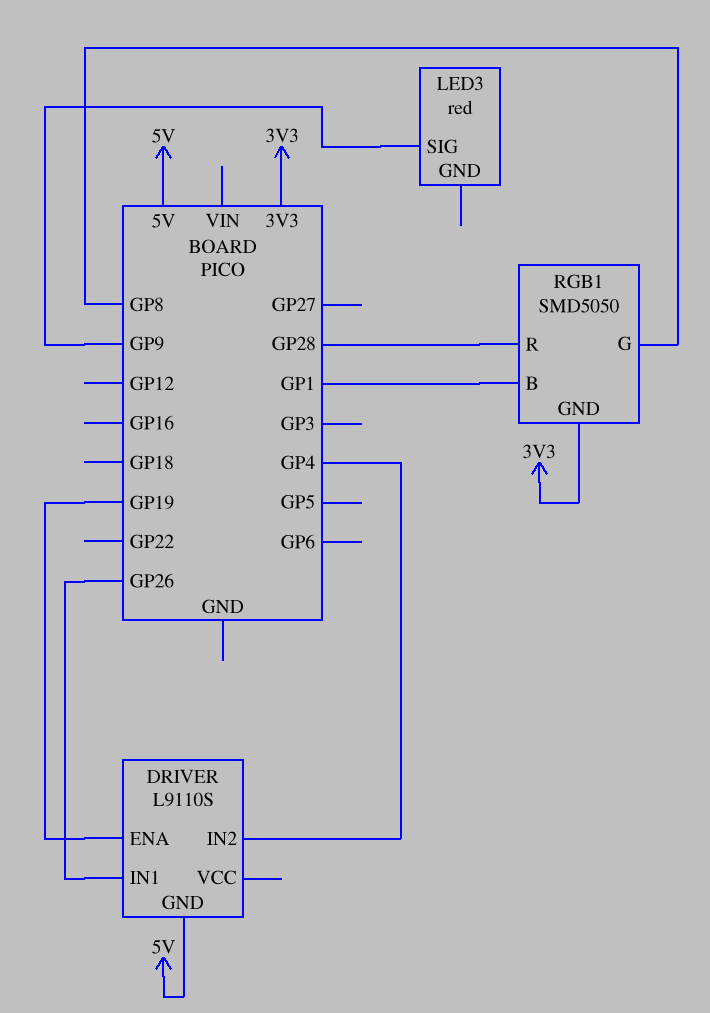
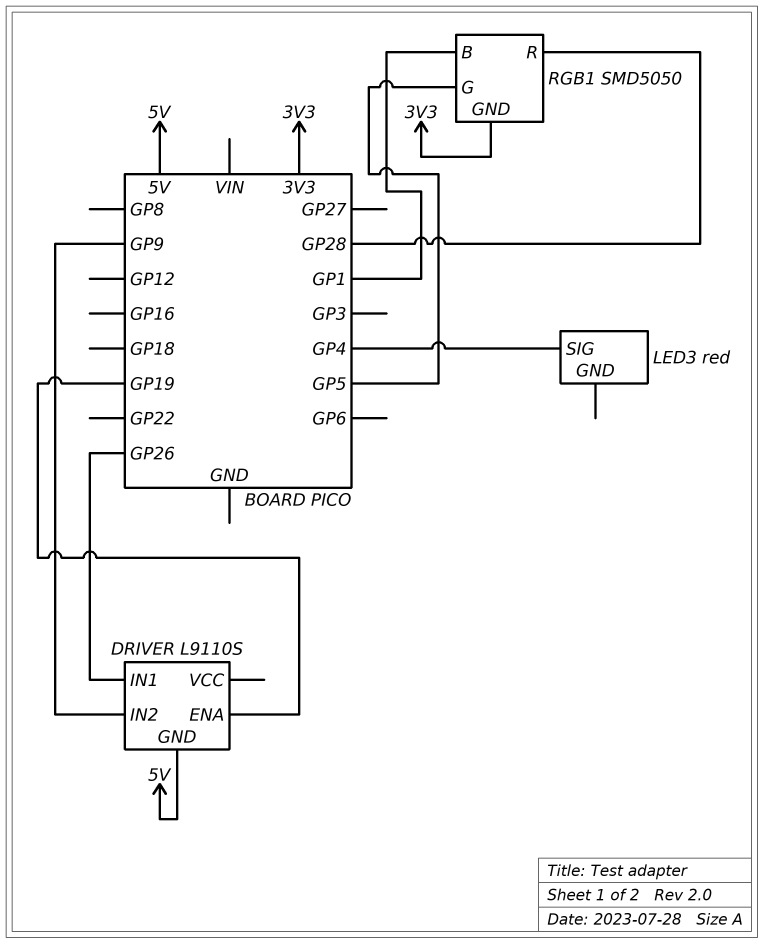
DRIVER pin IN2: GP4 -> GP9
LED3 pin SIG: GP9 -> GP4
RGB1 pin G: GP8 -> GP5

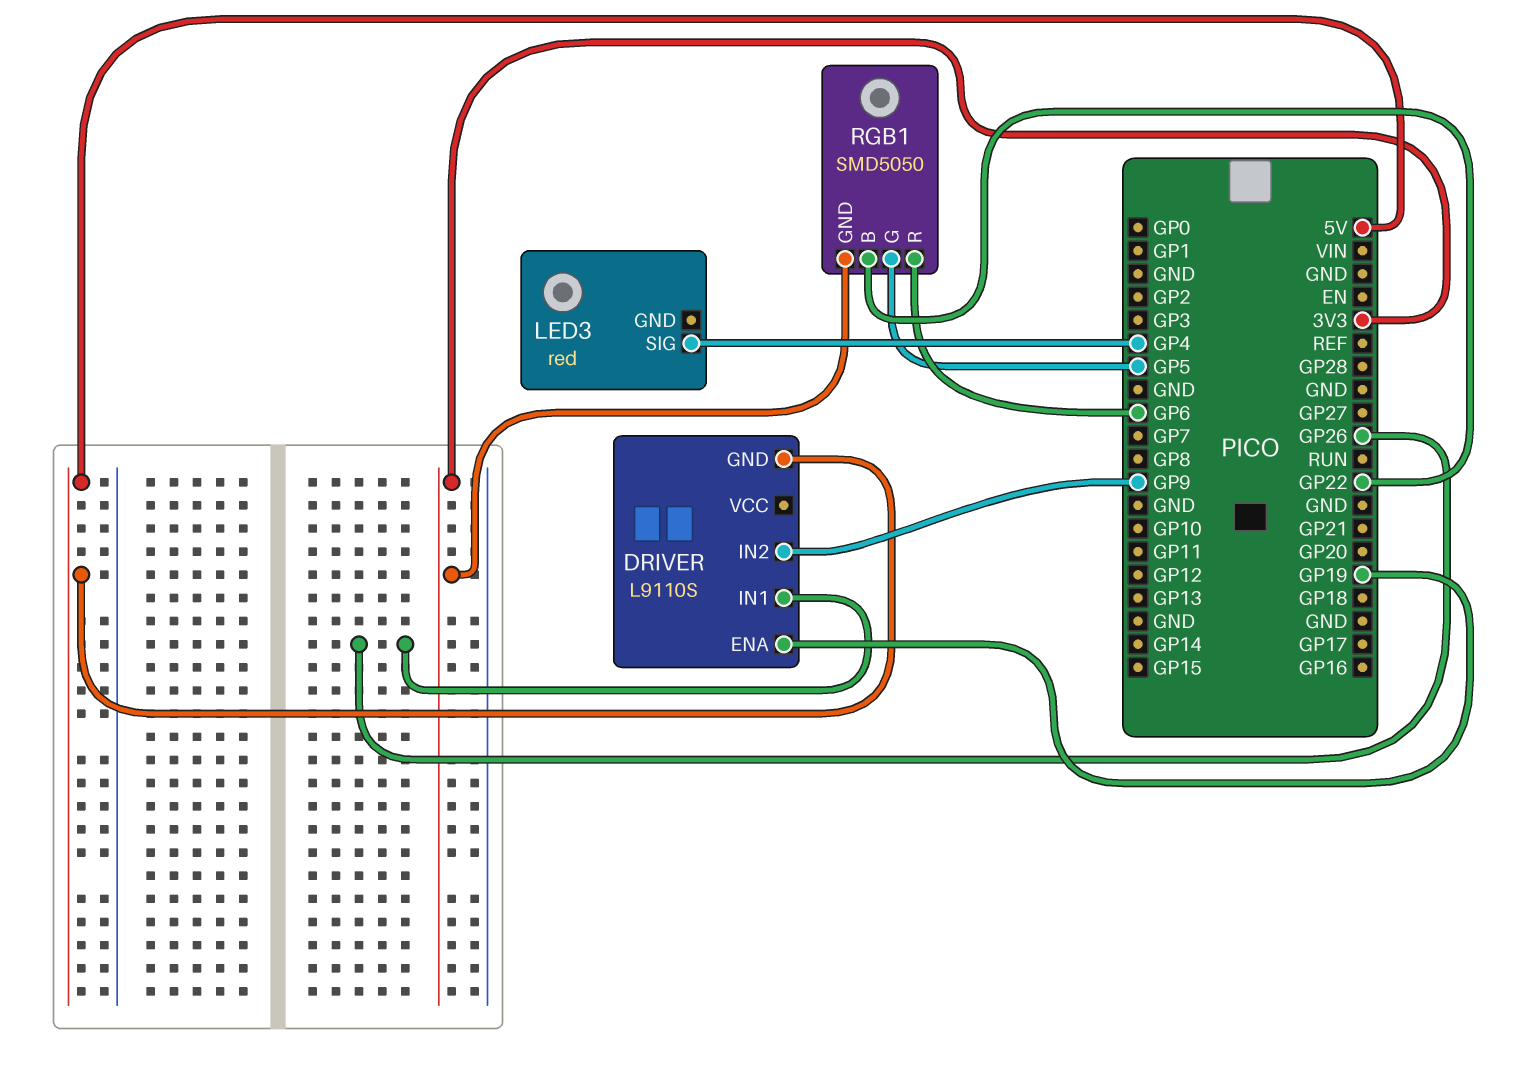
RGB1 pin B: GP1 -> GP22
RGB1 pin R: GP28 -> GP6

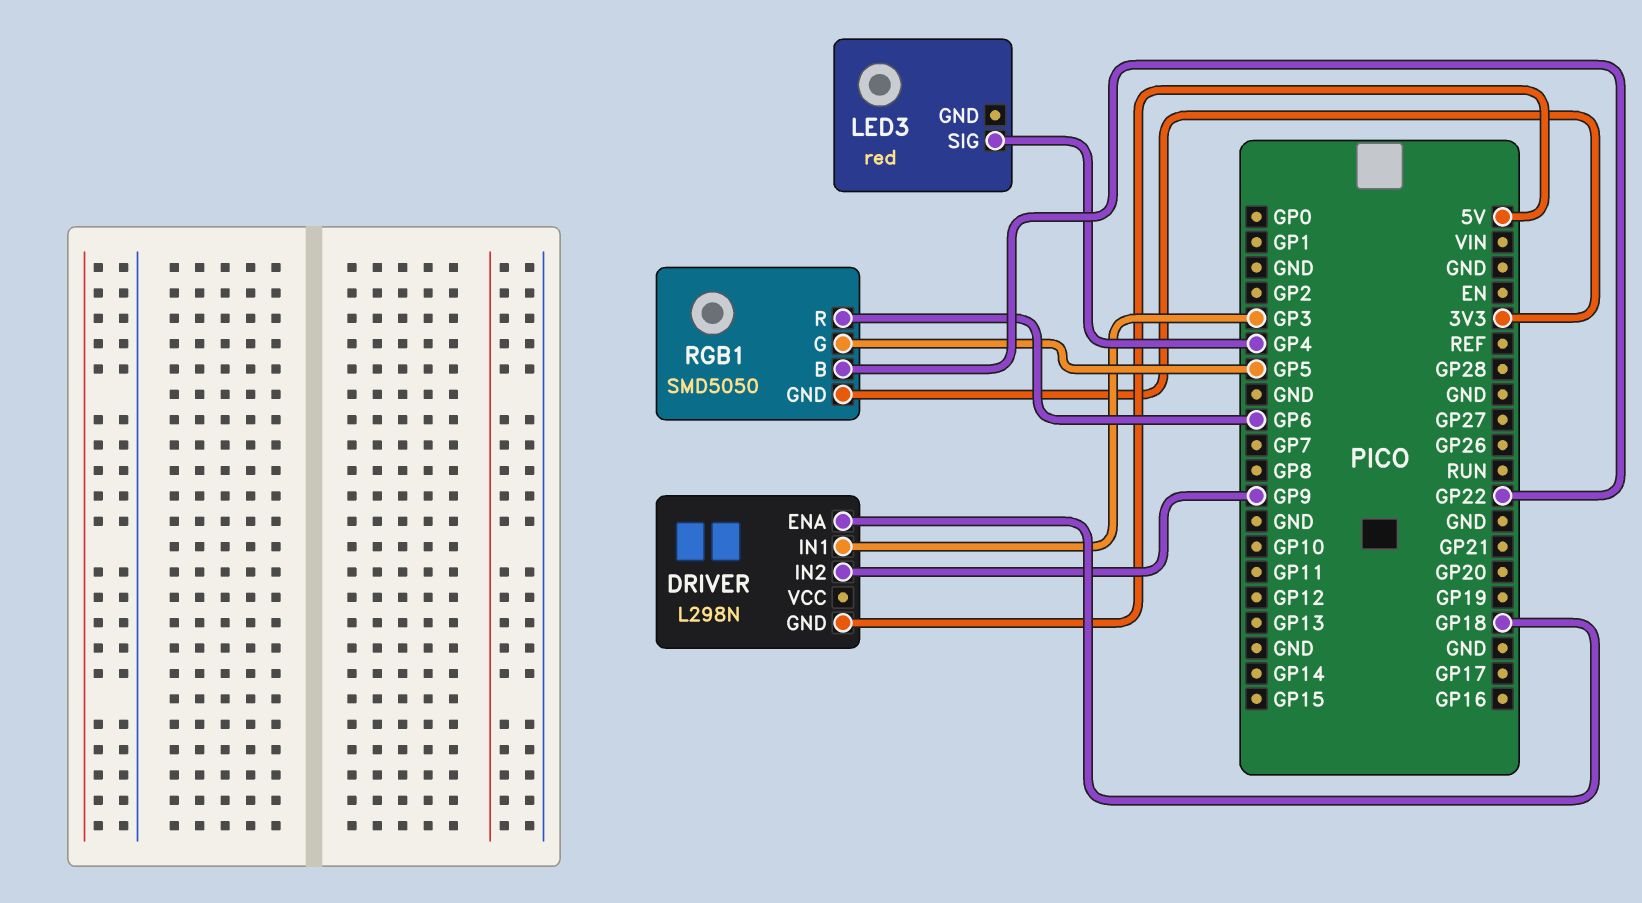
DRIVER: L9110S -> L298N
DRIVER pin ENA: GP19 -> GP18
DRIVER pin IN1: GP26 -> GP3

